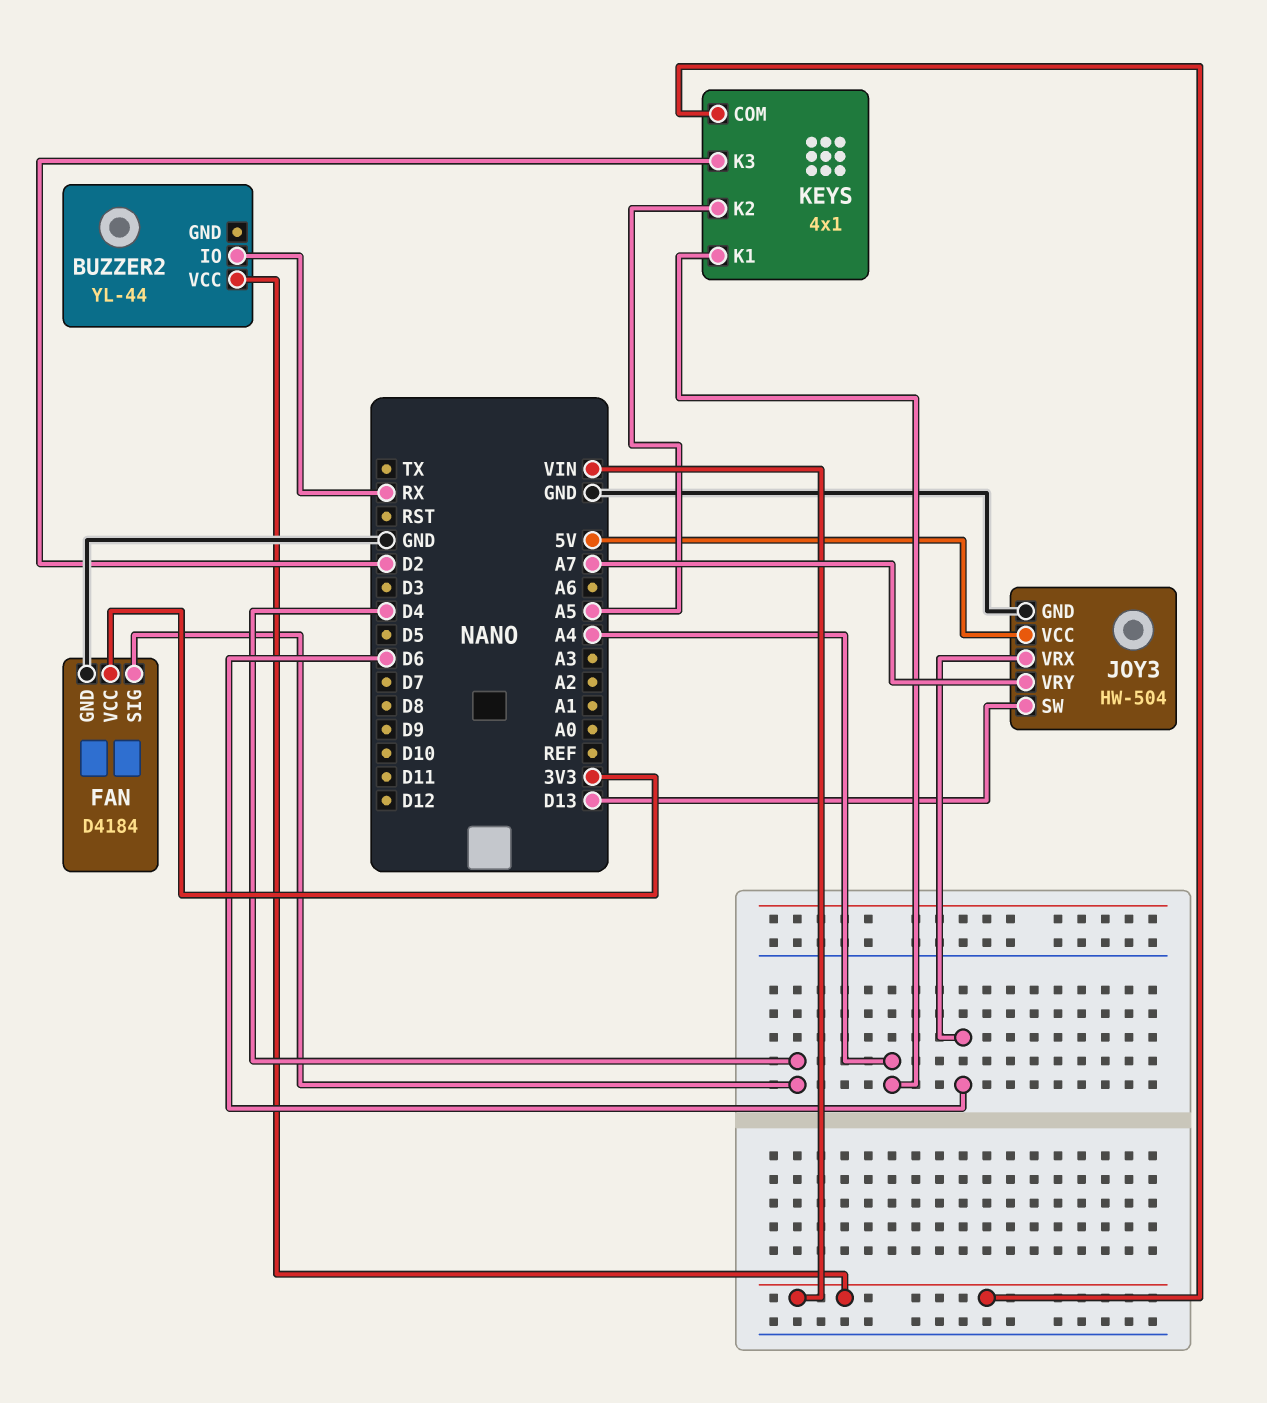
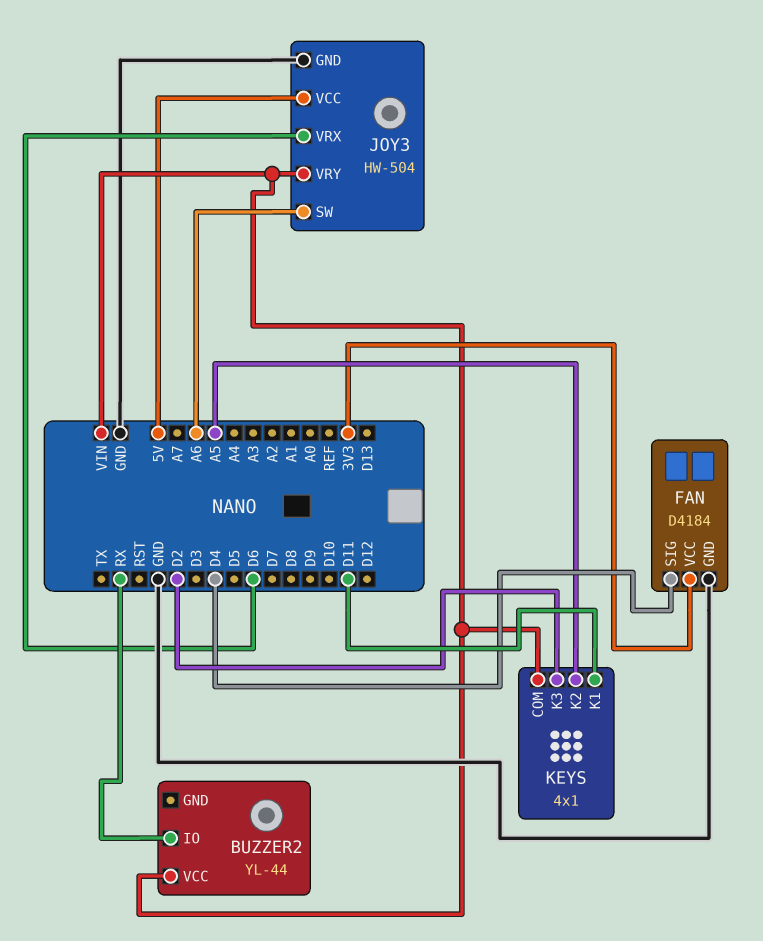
JOY3 pin SW: D13 -> A6
JOY3 pin VRY: A7 -> VIN
KEYS pin K1: A4 -> D11

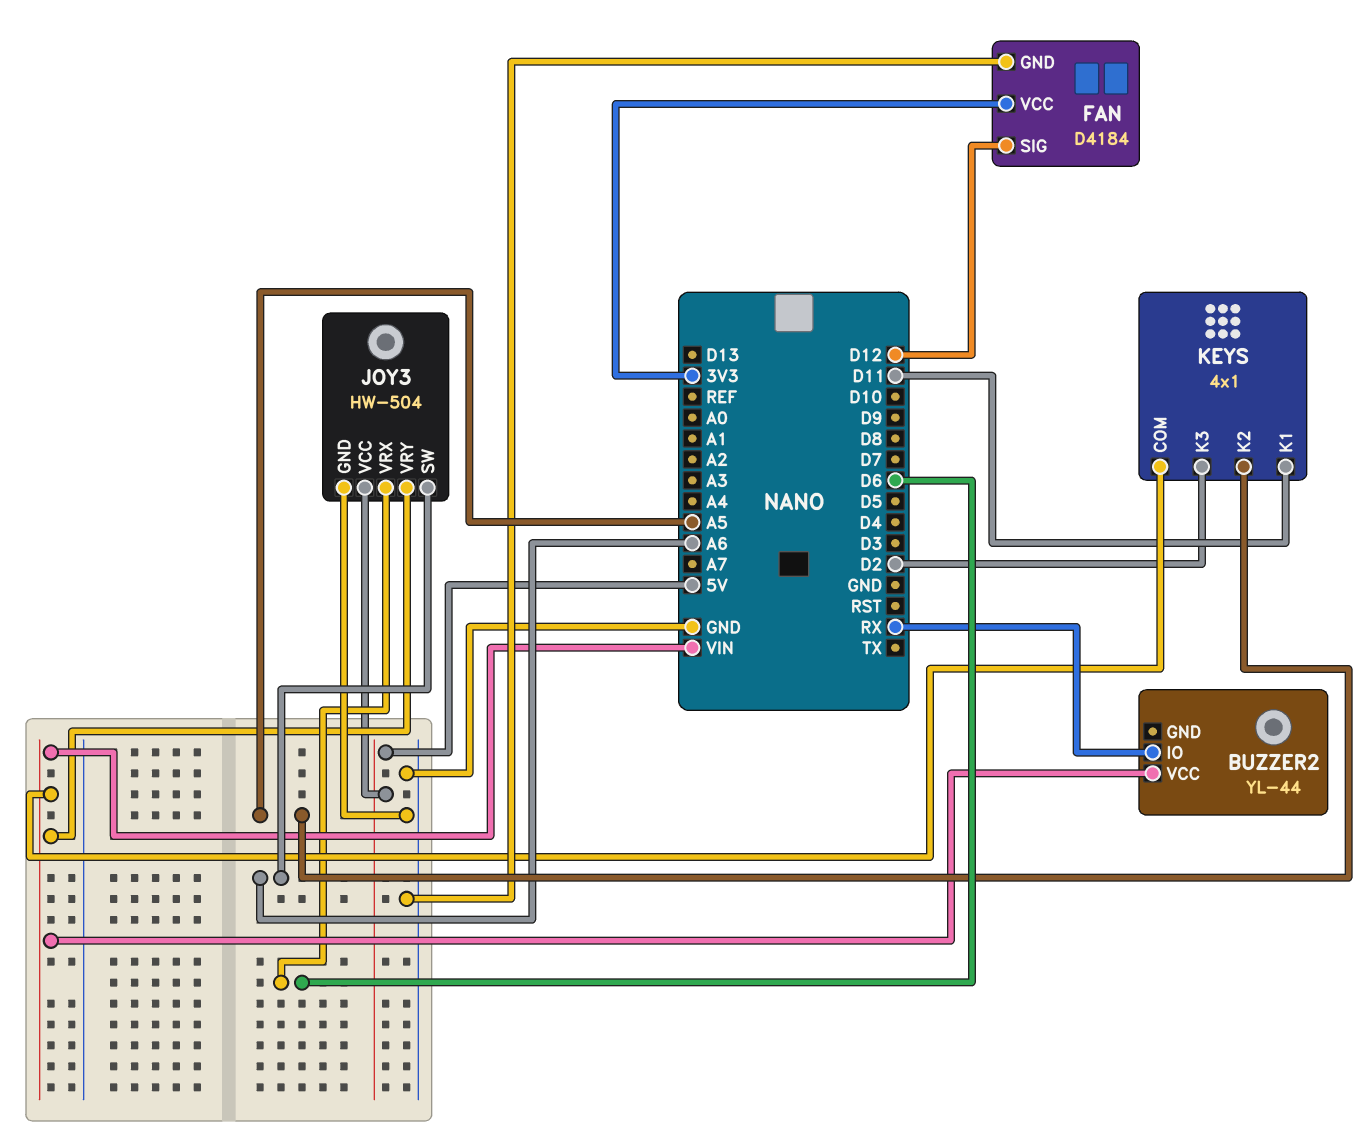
FAN pin SIG: D4 -> D12

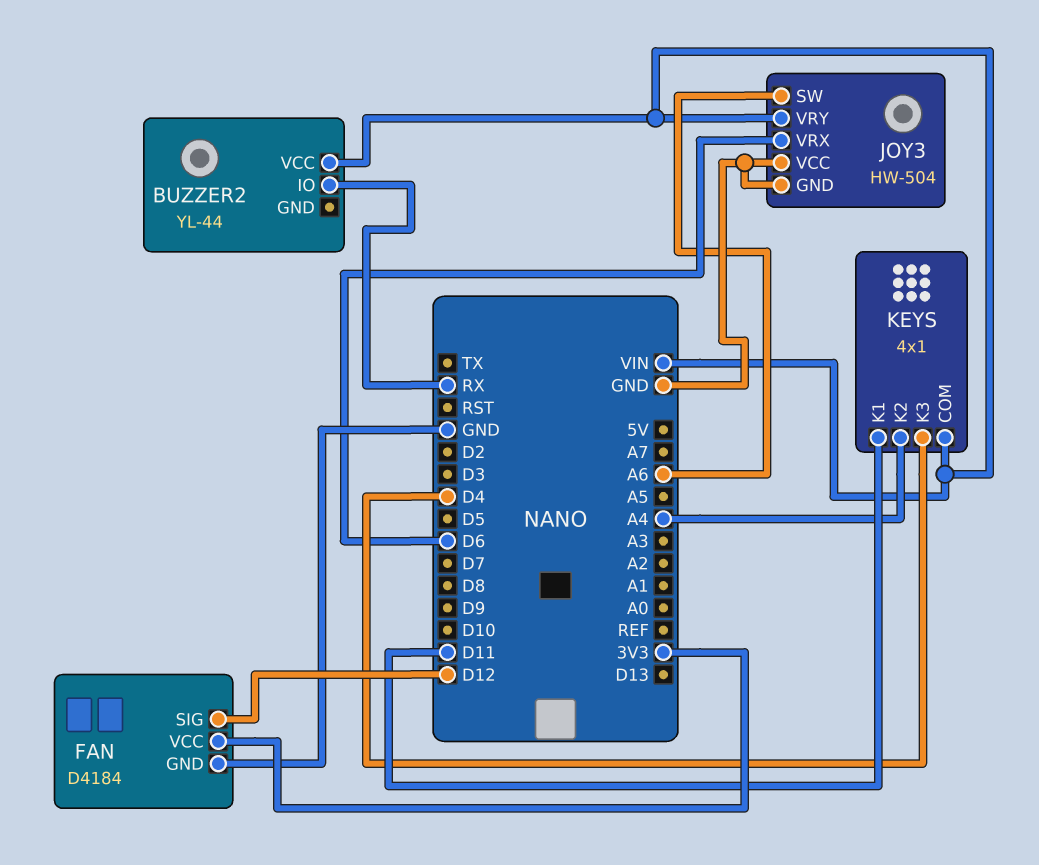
JOY3 pin VCC: 5V -> GND
KEYS pin K2: A5 -> A4
KEYS pin K3: D2 -> D4

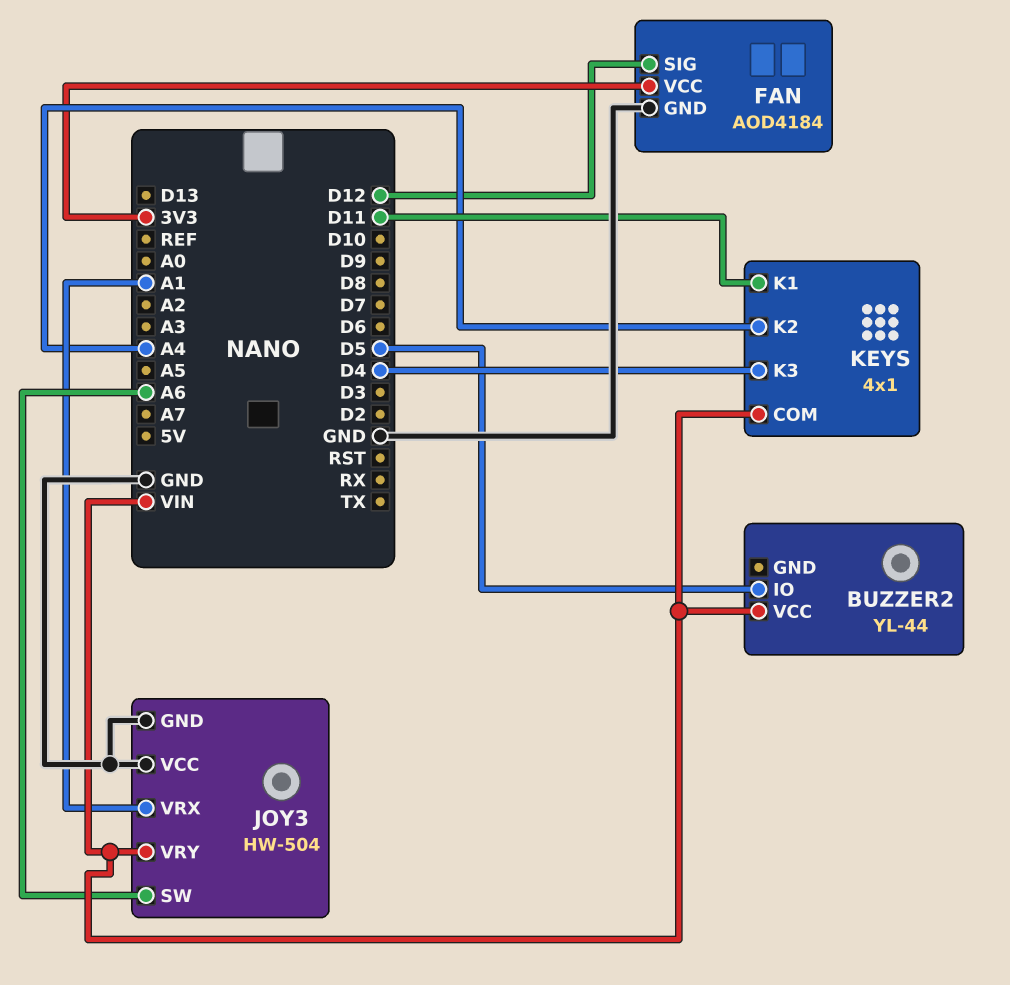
BUZZER2 pin IO: RX -> D5
FAN: D4184 -> AOD4184
JOY3 pin VRX: D6 -> A1

